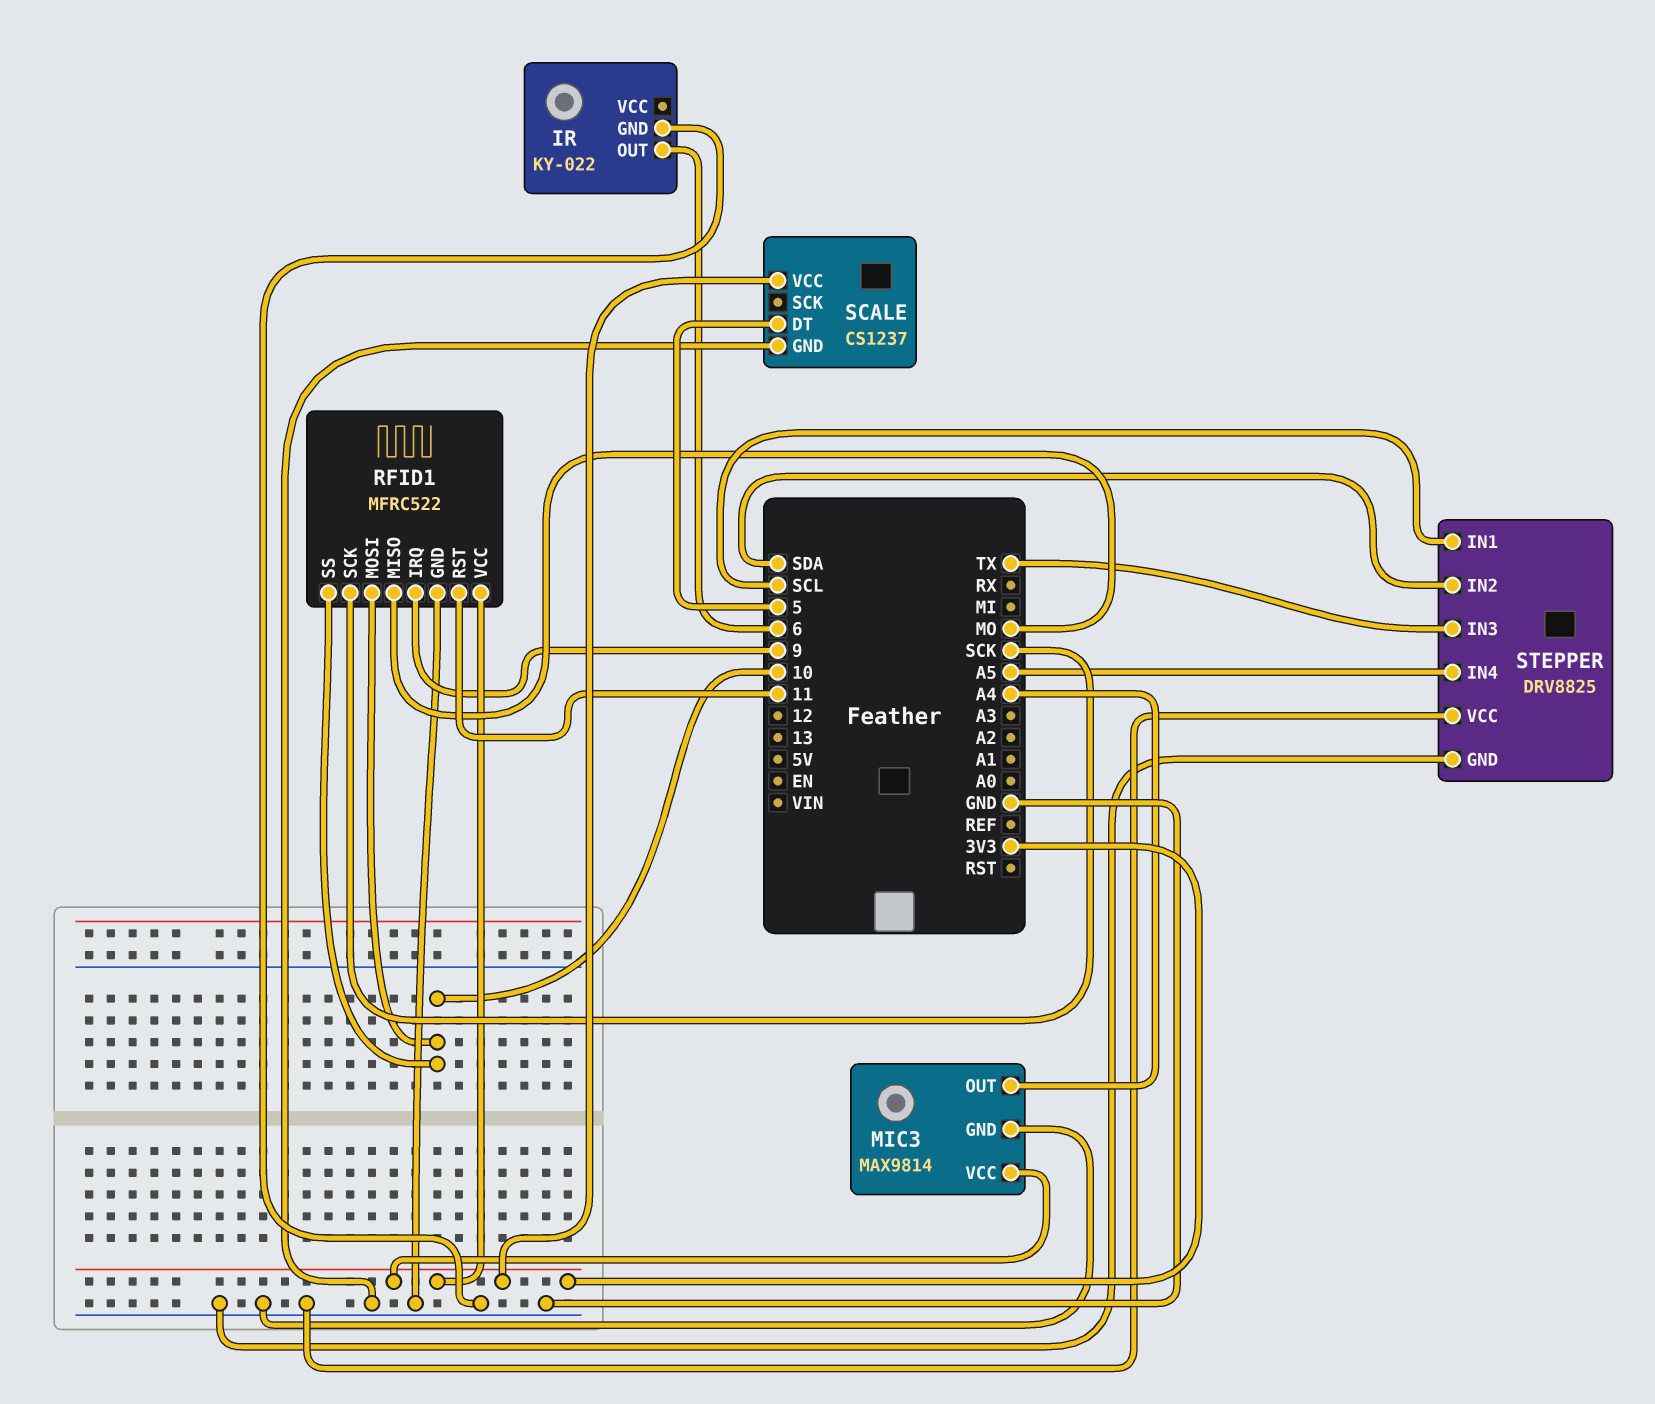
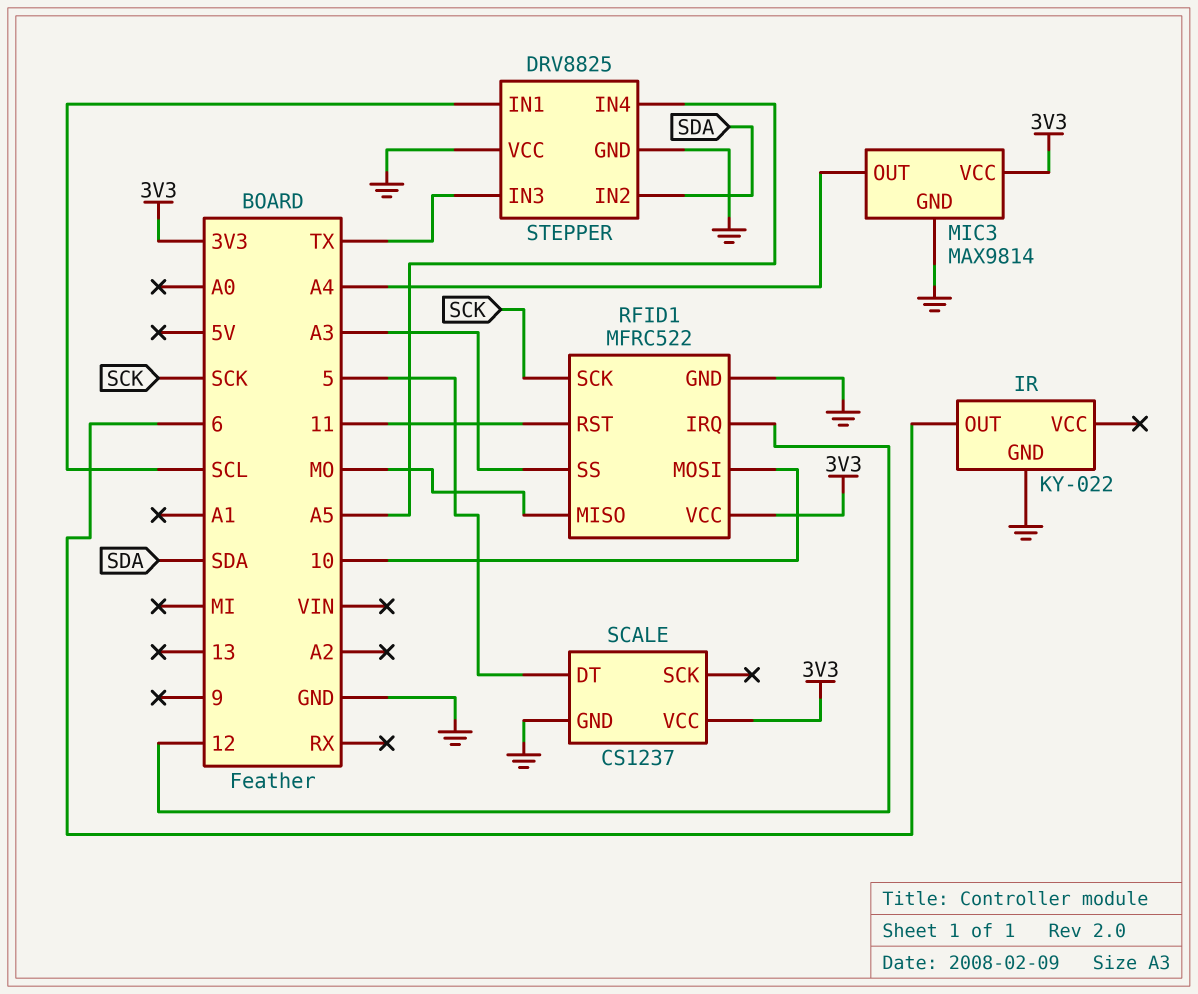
RFID1 pin IRQ: 9 -> 12
RFID1 pin SS: 10 -> A3

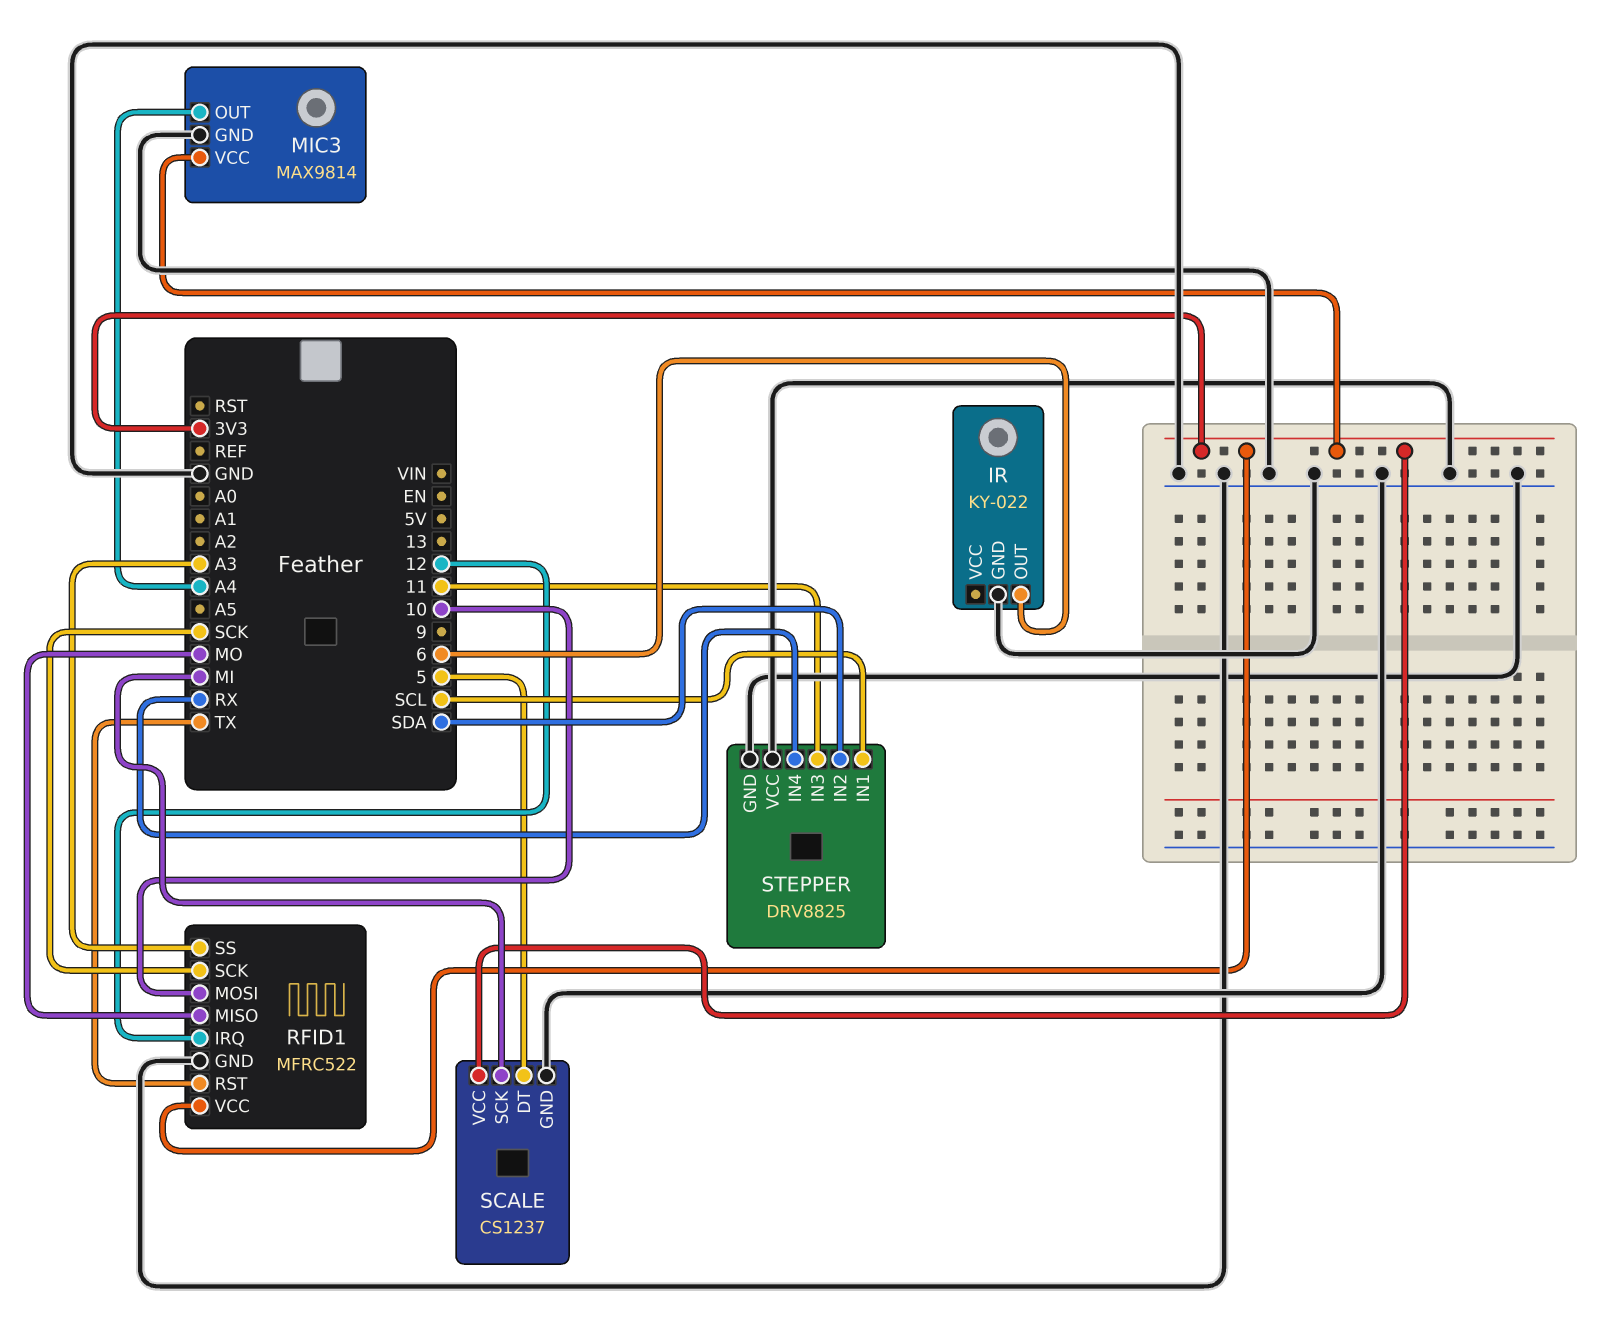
RFID1 pin RST: 11 -> TX
SCALE pin SCK: none -> MI
STEPPER pin IN3: TX -> 11
STEPPER pin IN4: A5 -> RX

